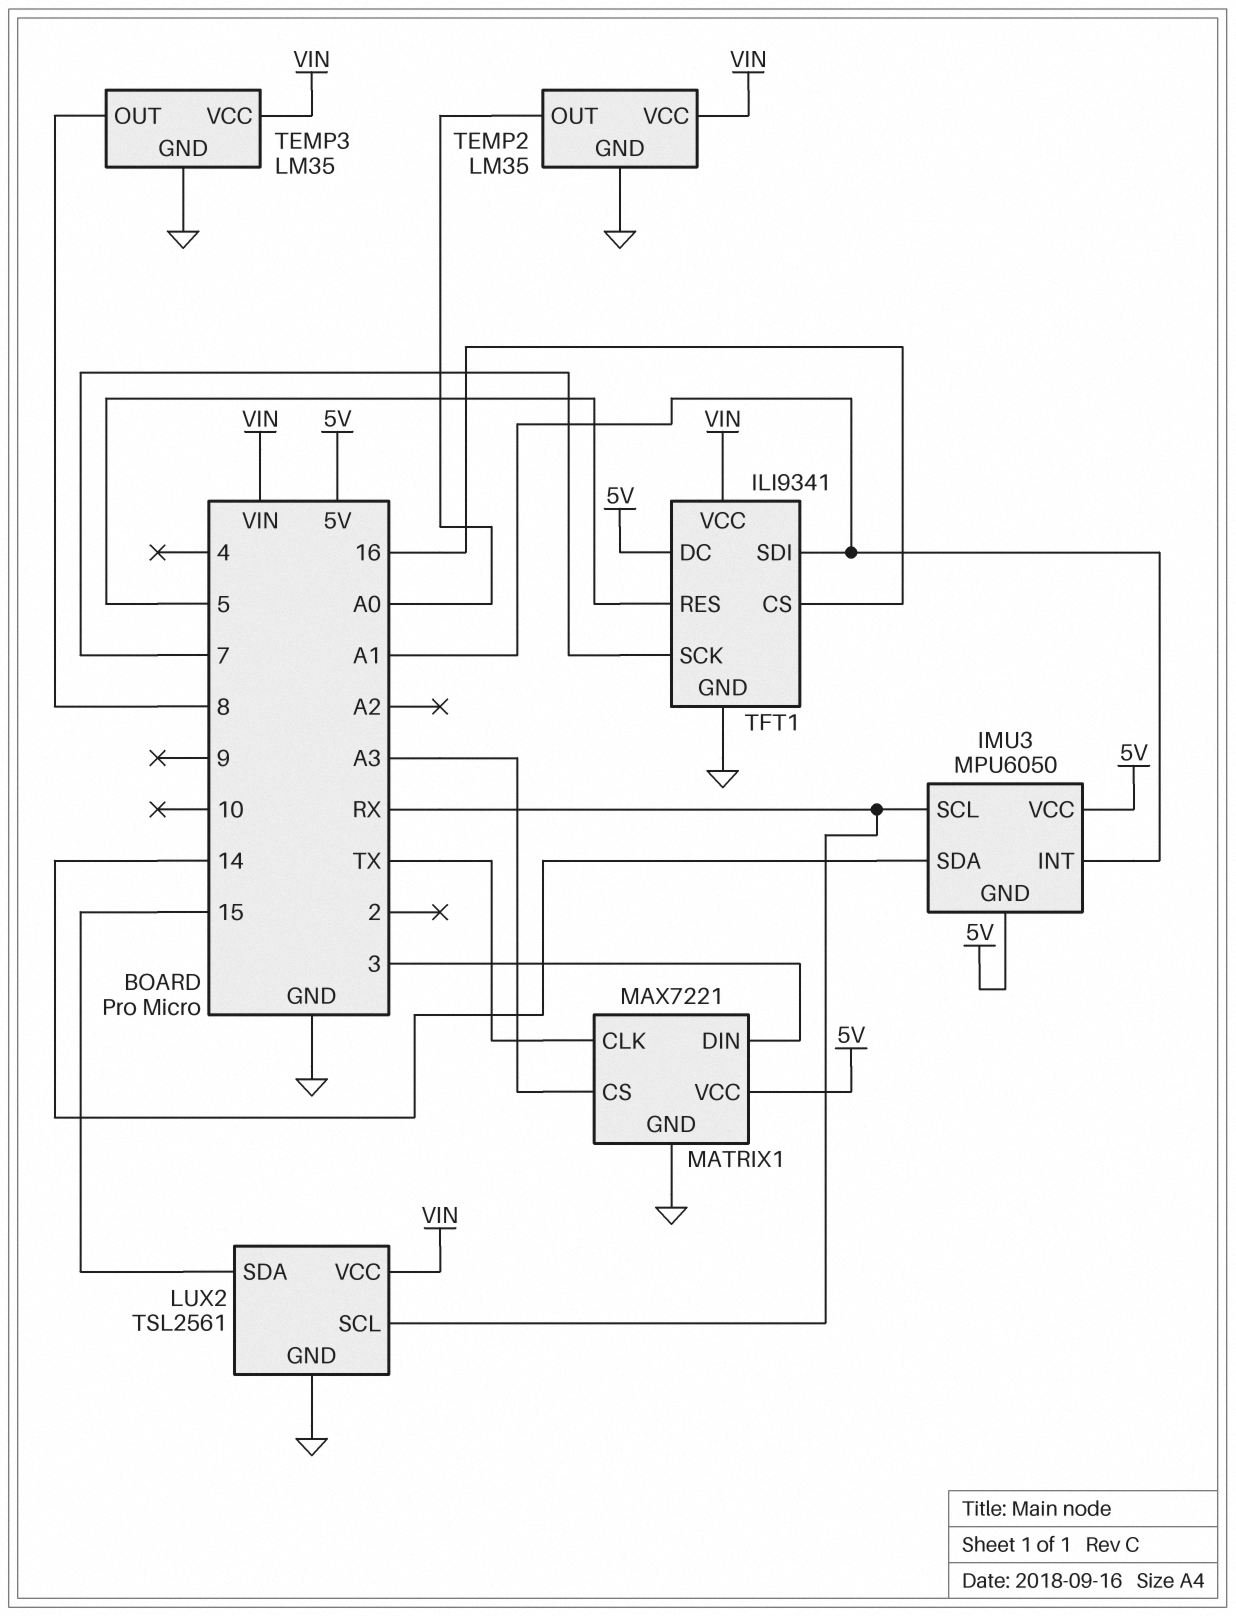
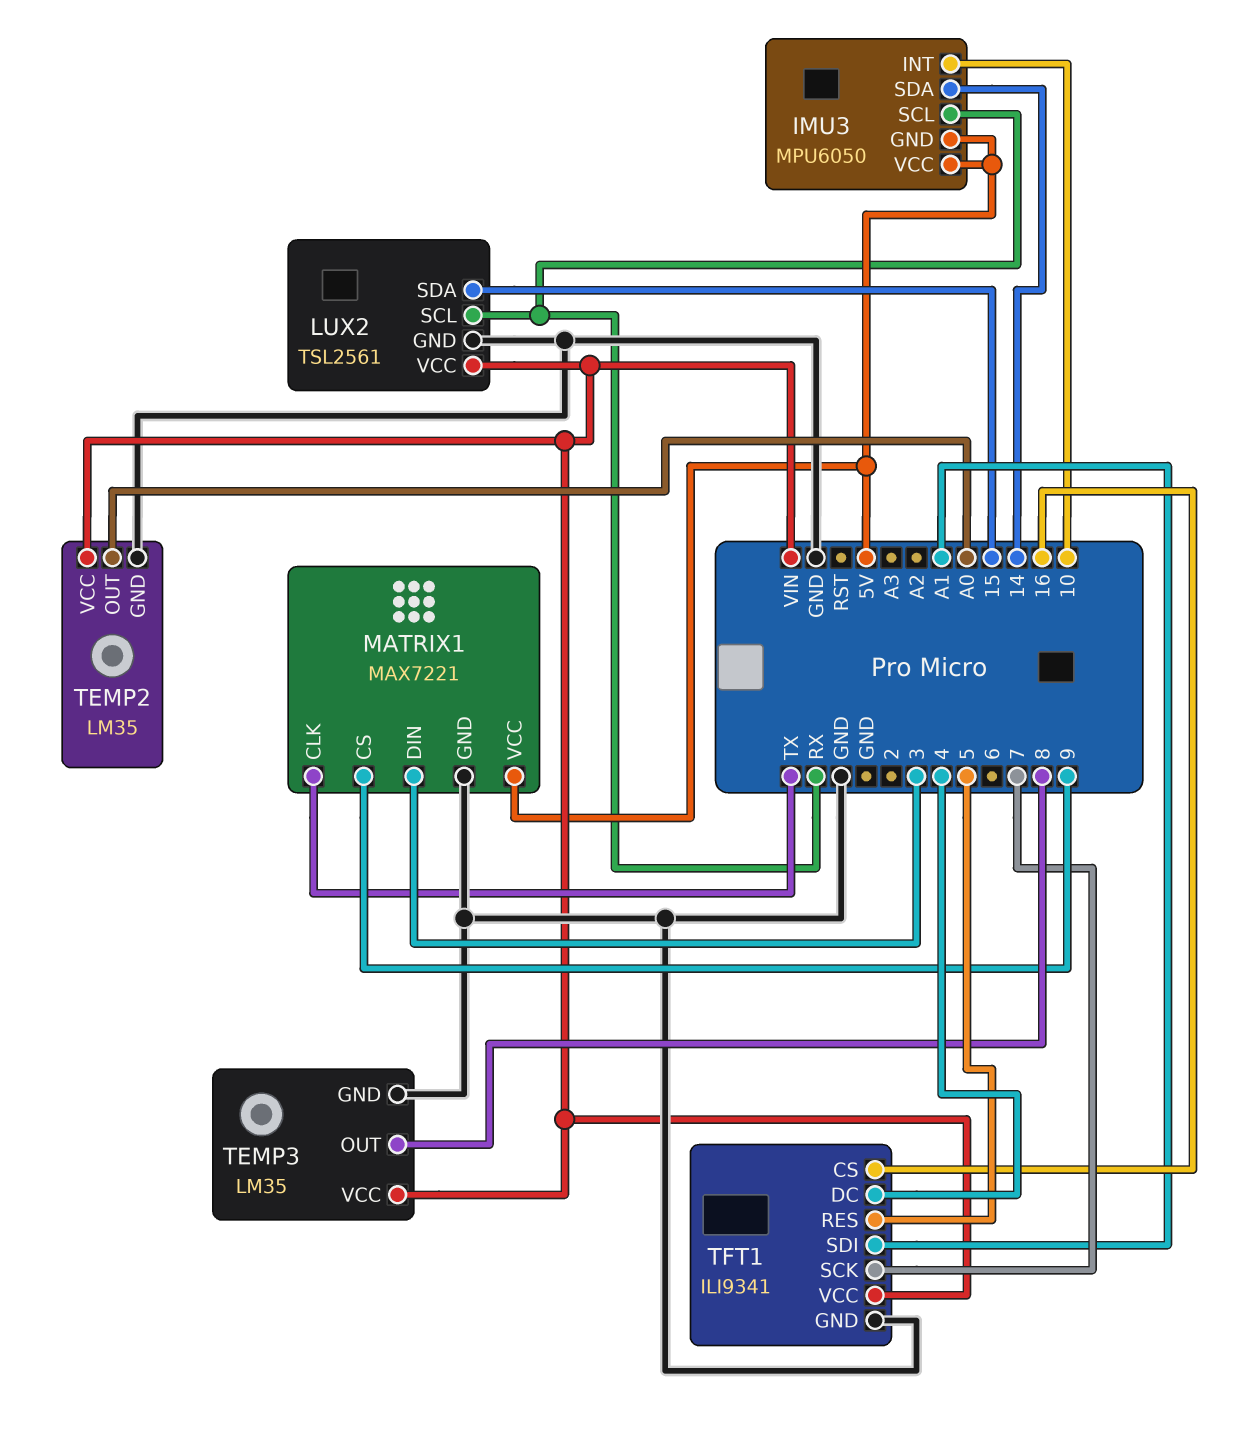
IMU3 pin INT: A1 -> 10
MATRIX1 pin CS: A3 -> 9
TFT1 pin DC: 5V -> 4

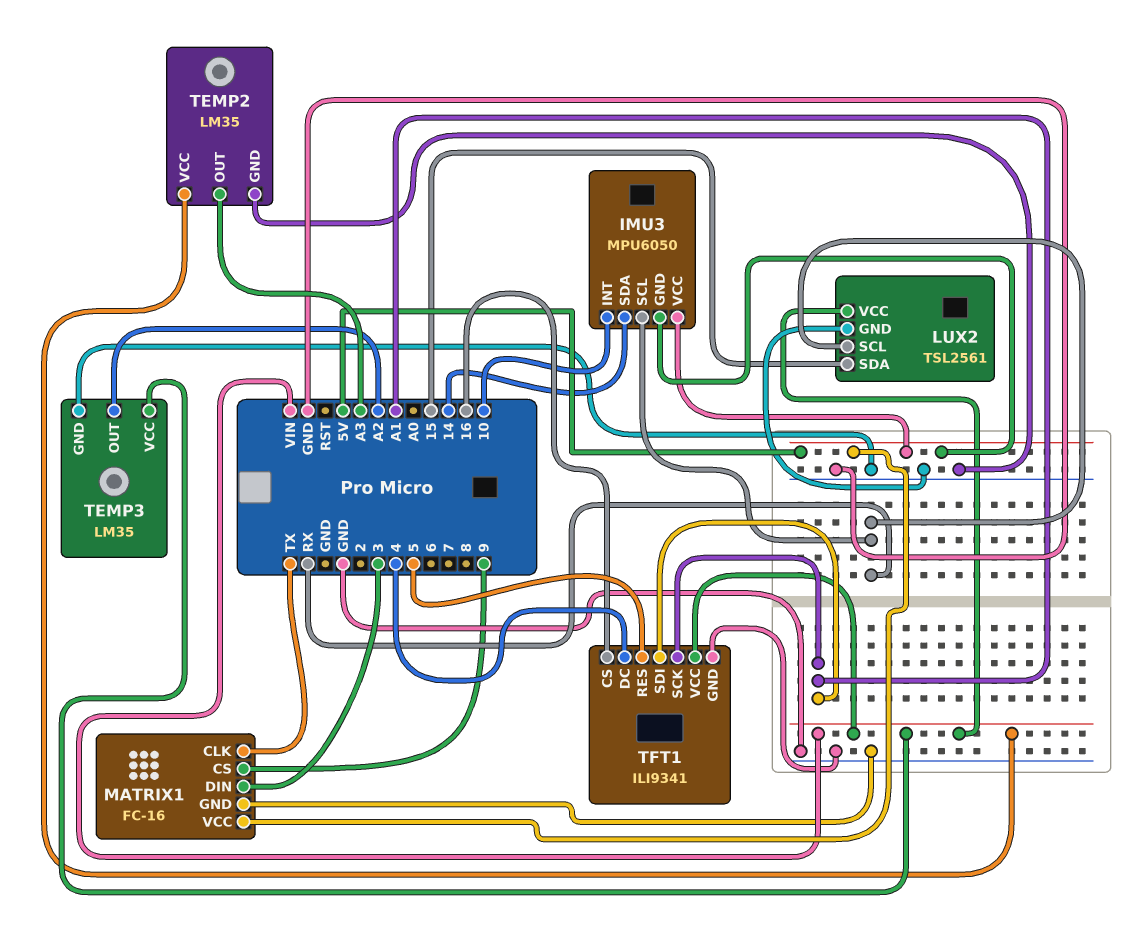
MATRIX1: MAX7221 -> FC-16
TEMP2 pin OUT: A0 -> A3
TEMP3 pin OUT: 8 -> A2
TFT1 pin SCK: 7 -> A1

